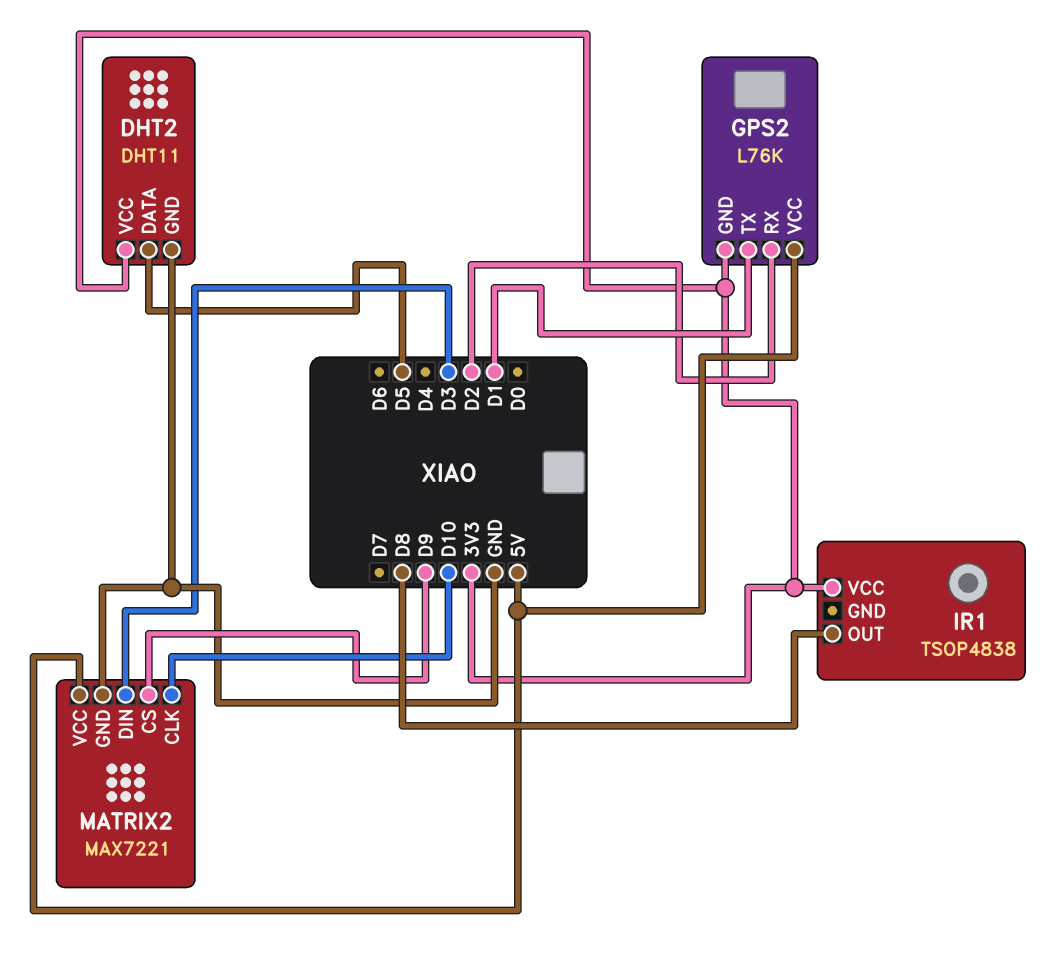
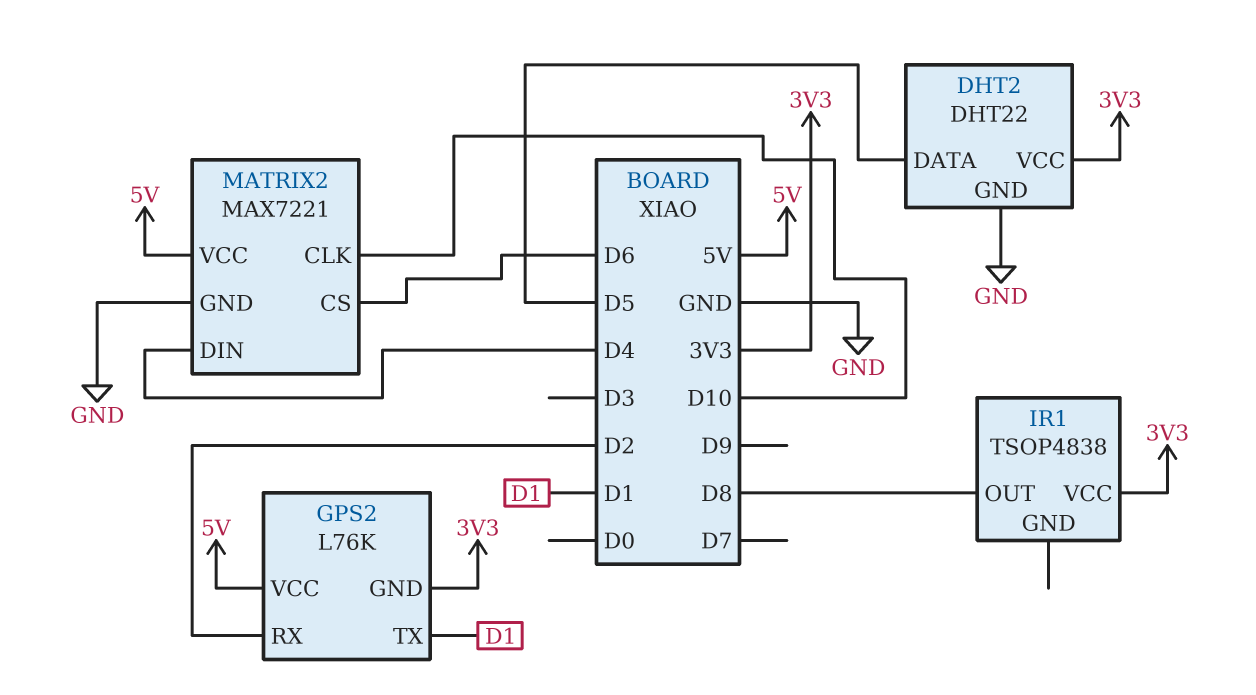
DHT2: DHT11 -> DHT22
MATRIX2 pin CS: D9 -> D6
MATRIX2 pin DIN: D3 -> D4

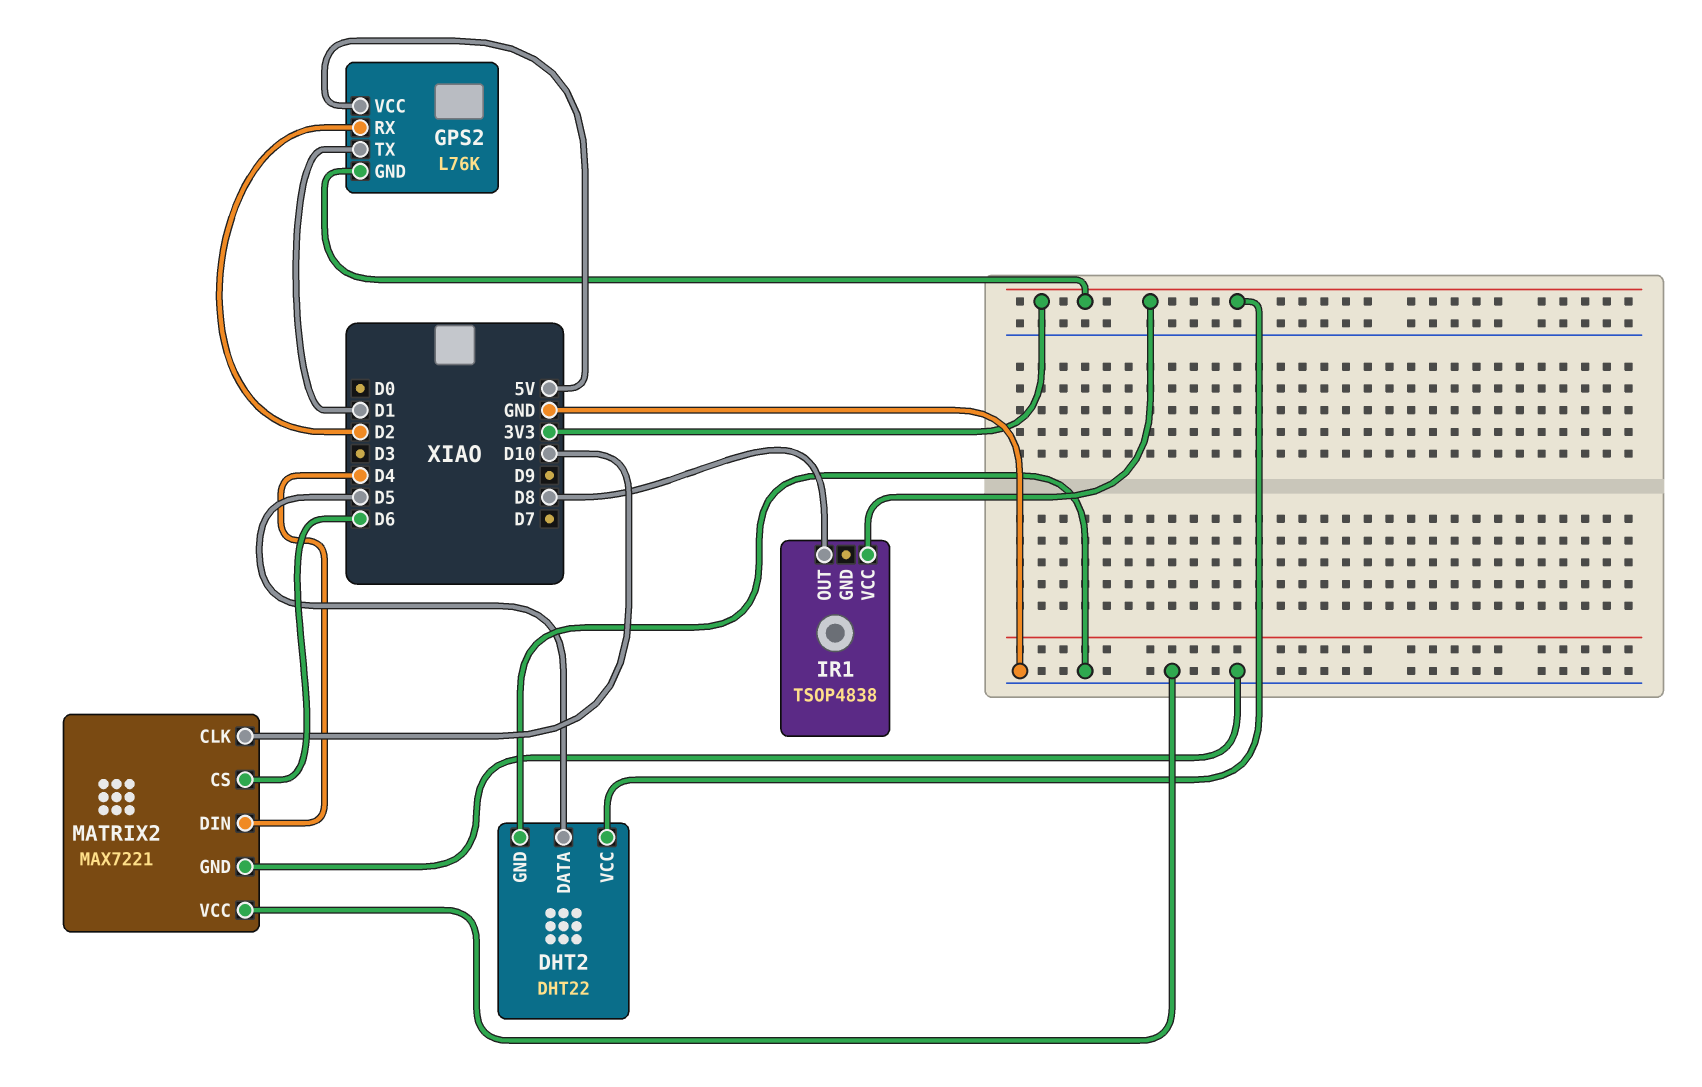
MATRIX2 pin VCC: 5V -> GND

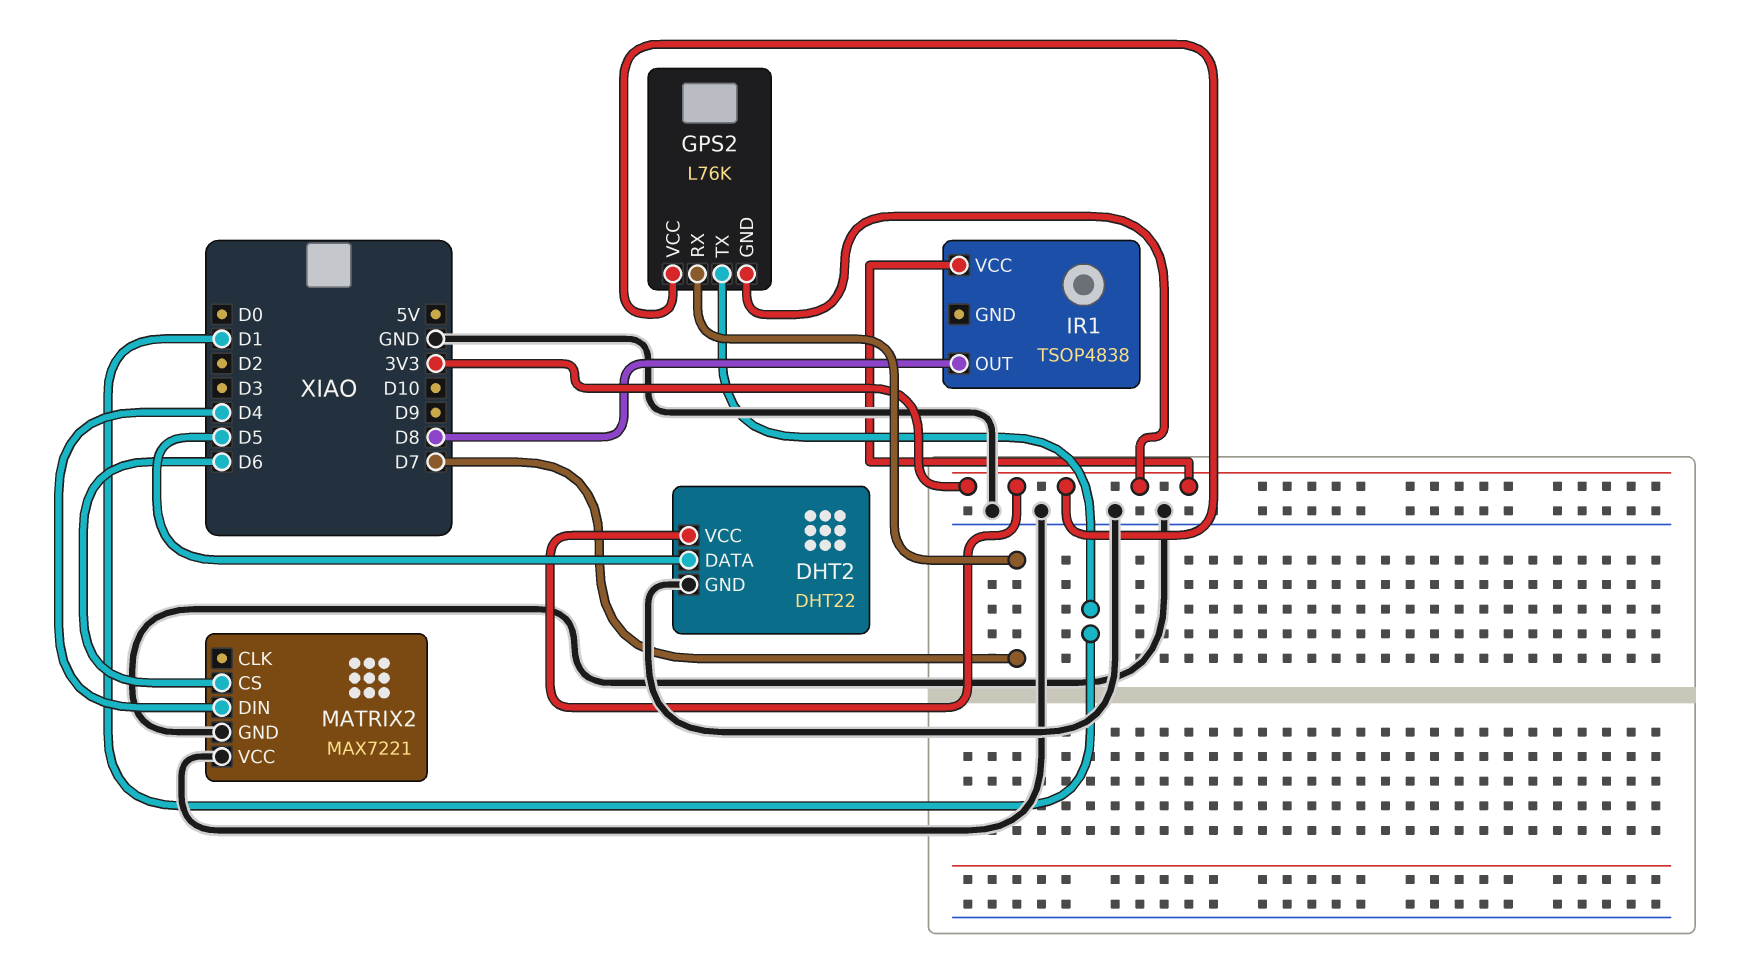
GPS2 pin RX: D2 -> D7
GPS2 pin VCC: 5V -> 3V3
MATRIX2 pin CLK: D10 -> none

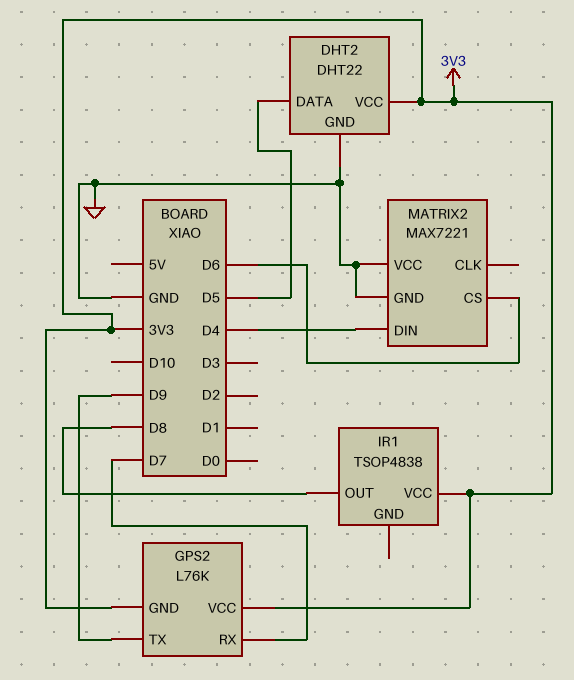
GPS2 pin TX: D1 -> D9

